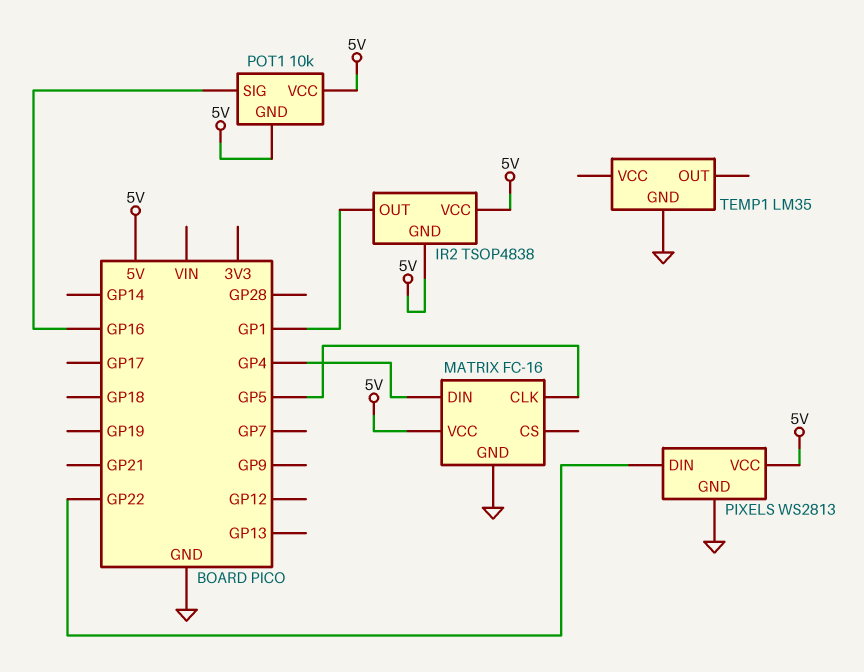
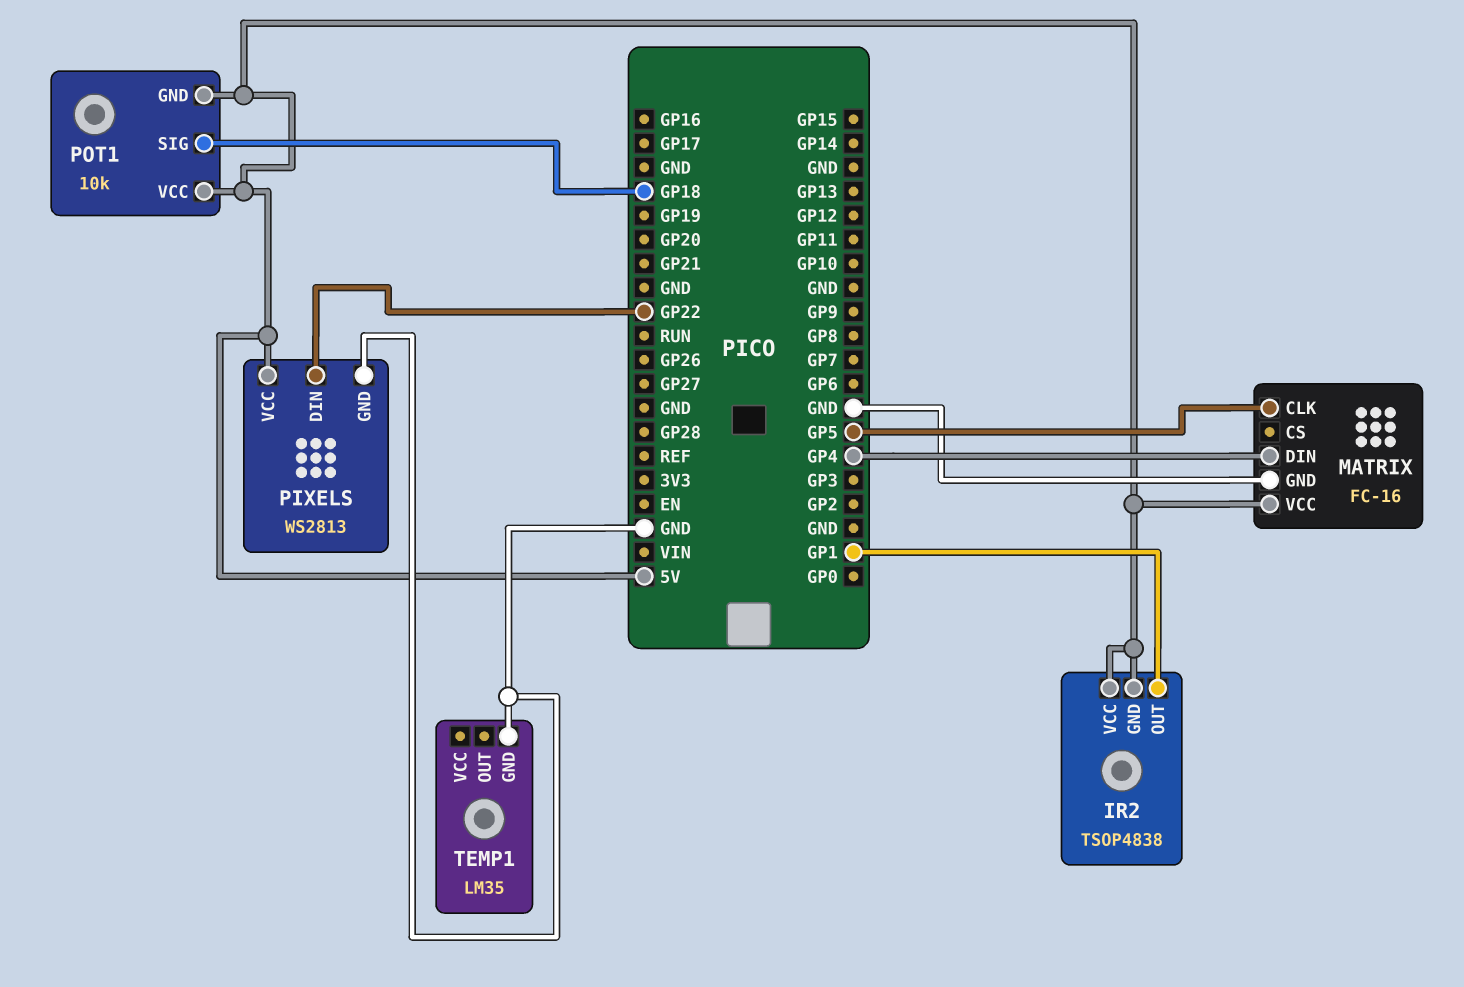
POT1 pin SIG: GP16 -> GP18

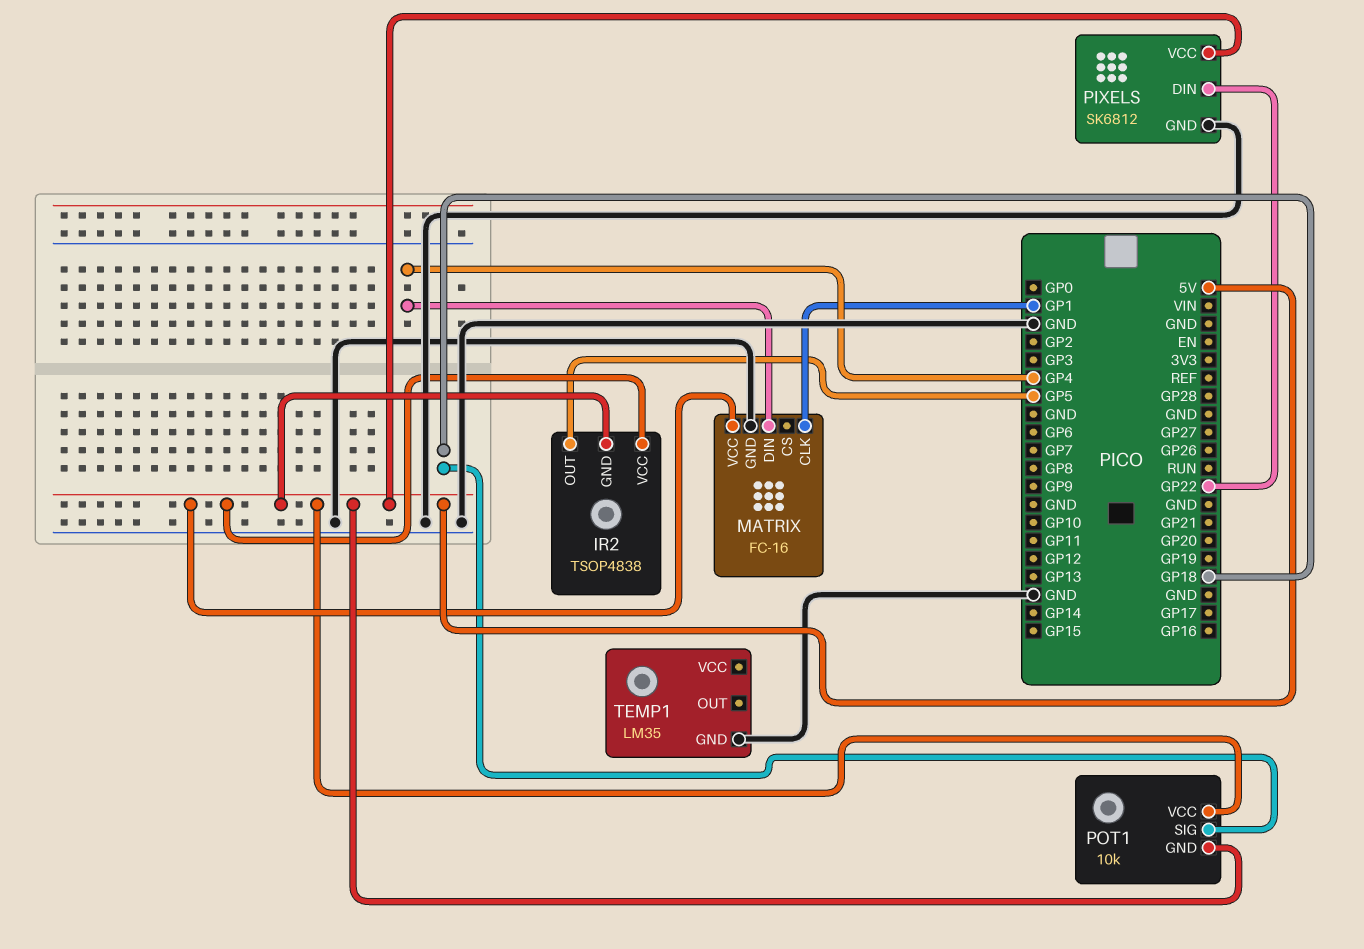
IR2 pin OUT: GP1 -> GP5
MATRIX pin CLK: GP5 -> GP1
PIXELS: WS2813 -> SK6812

